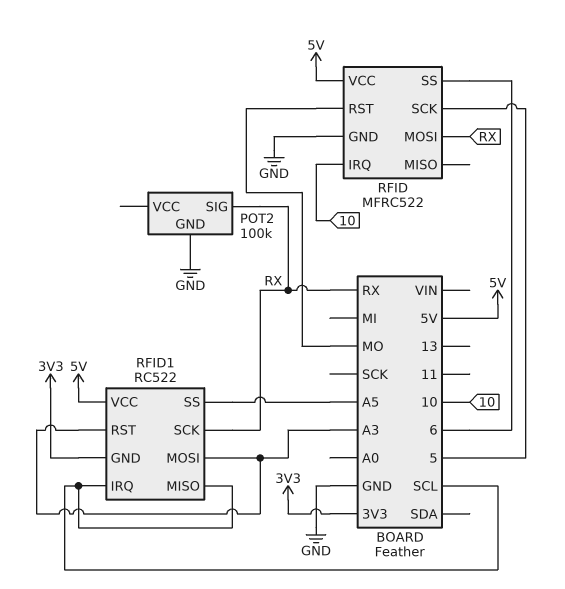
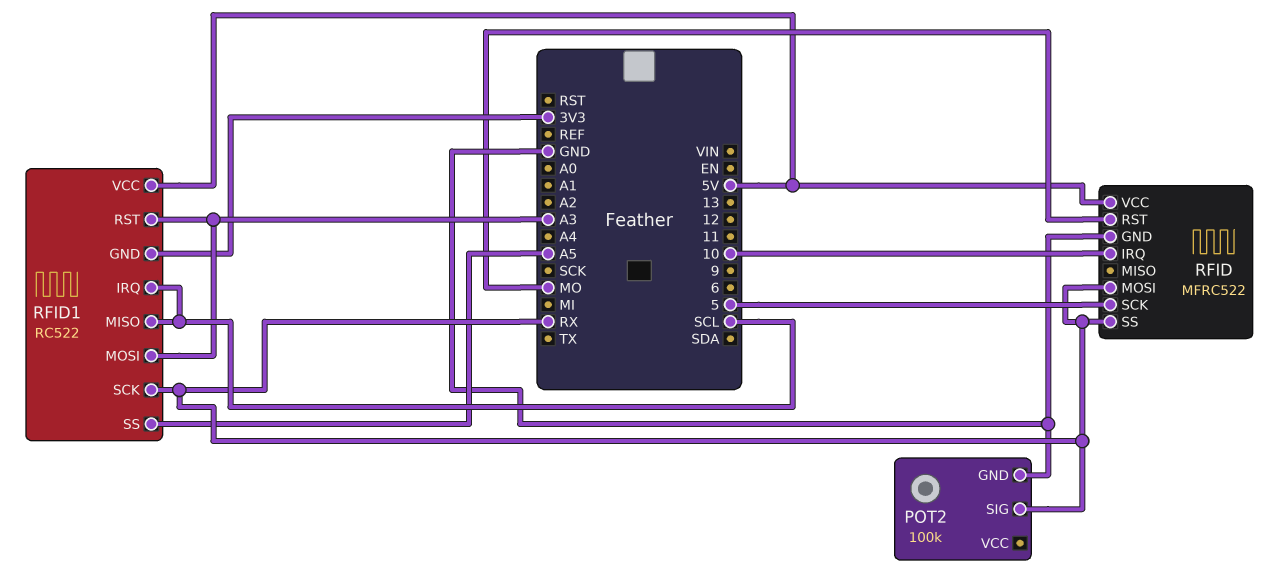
RFID pin SS: 6 -> RX

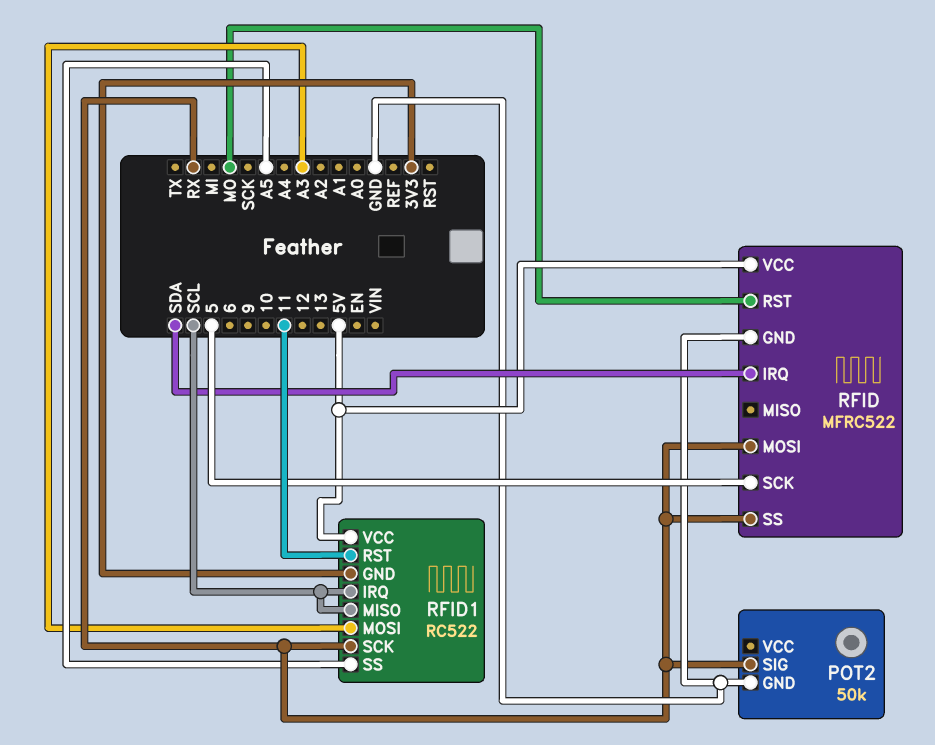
POT2: 100k -> 50k
RFID pin IRQ: 10 -> SDA
RFID1 pin RST: A3 -> 11

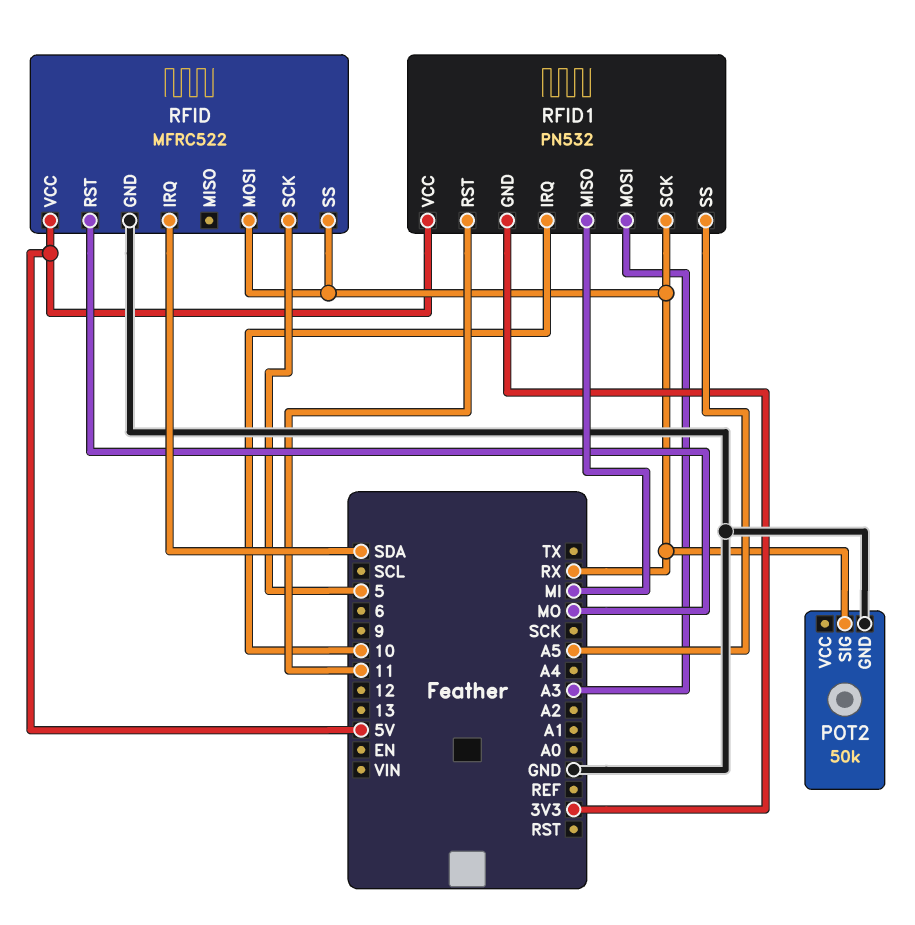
RFID1: RC522 -> PN532
RFID1 pin IRQ: SCL -> 10
RFID1 pin MISO: SCL -> MI

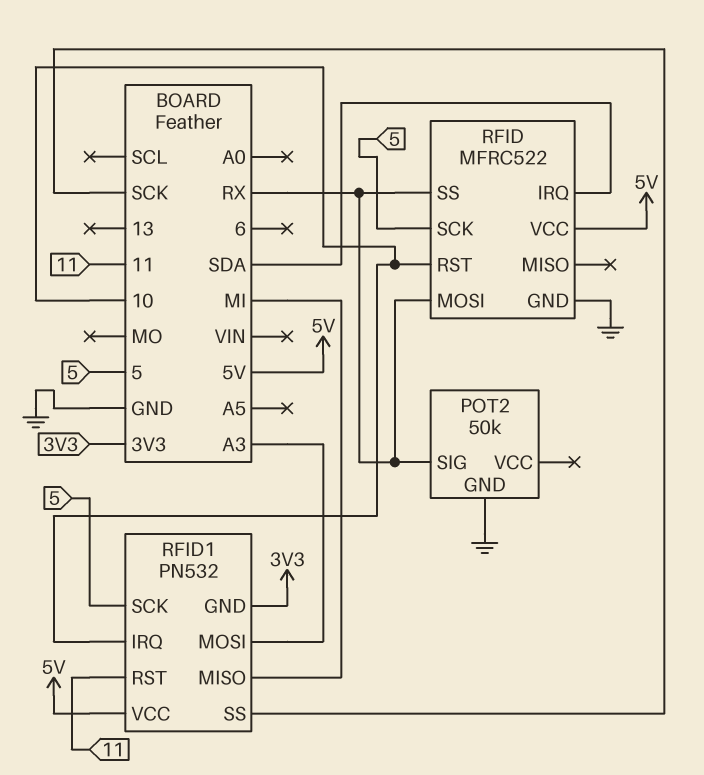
RFID pin RST: MO -> 10
RFID1 pin SCK: RX -> 5
RFID1 pin SS: A5 -> SCK

